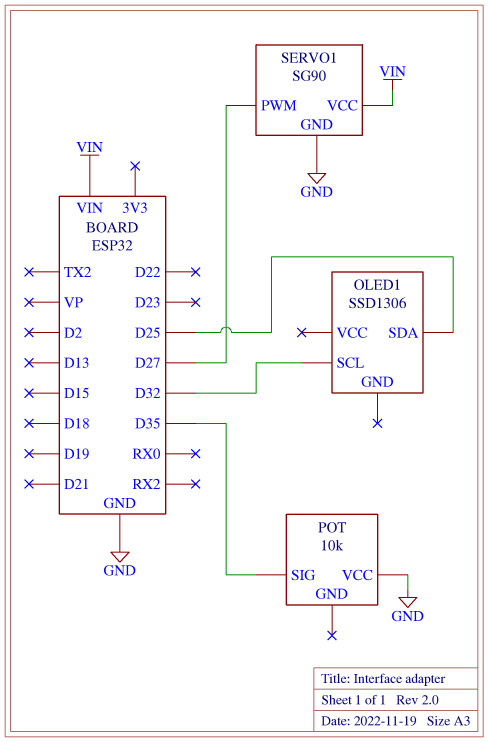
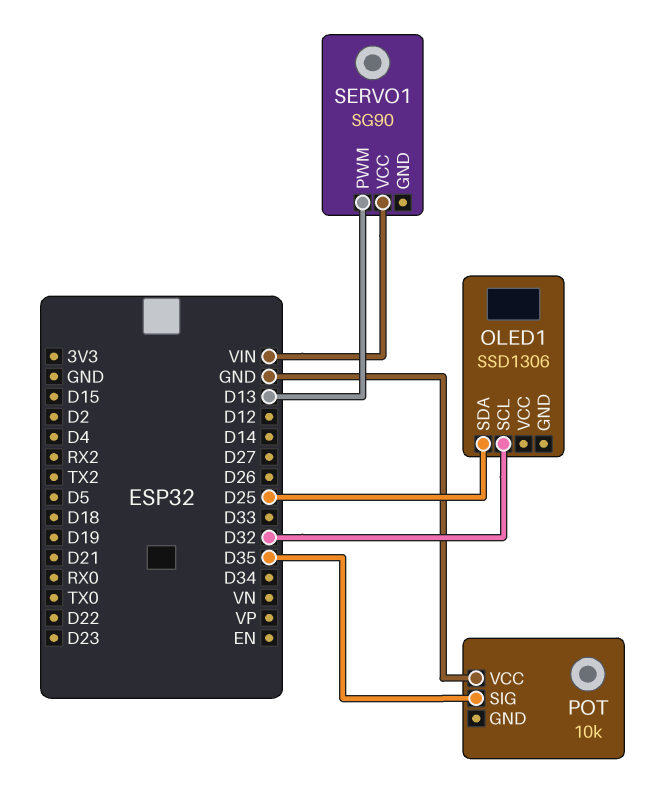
SERVO1 pin GND: GND -> none
SERVO1 pin PWM: D27 -> D13

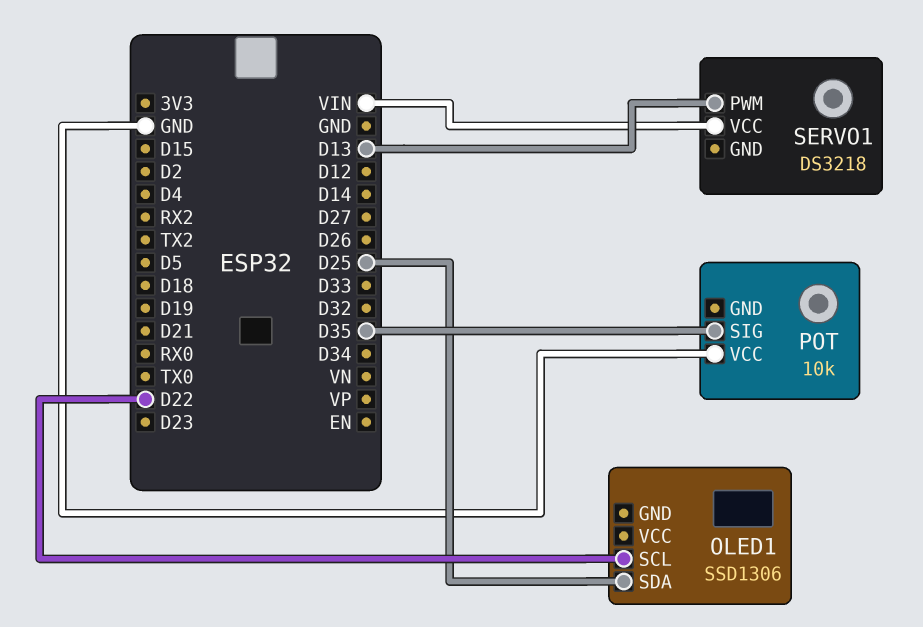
OLED1 pin SCL: D32 -> D22
SERVO1: SG90 -> DS3218

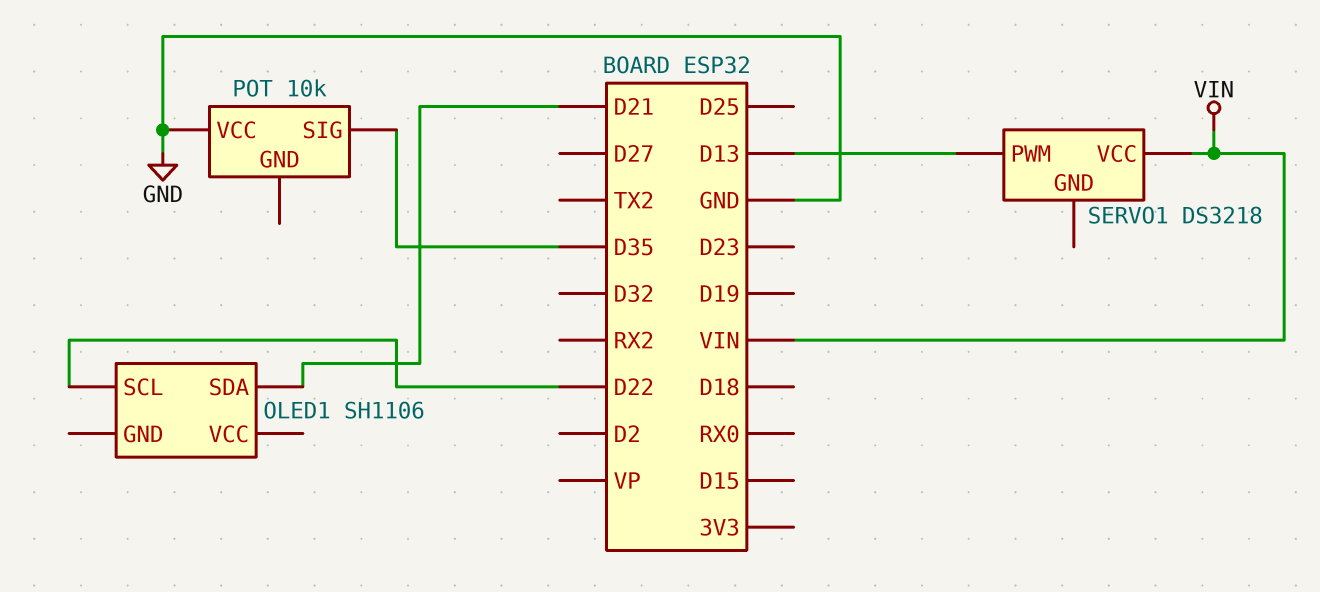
OLED1: SSD1306 -> SH1106
OLED1 pin SDA: D25 -> D21

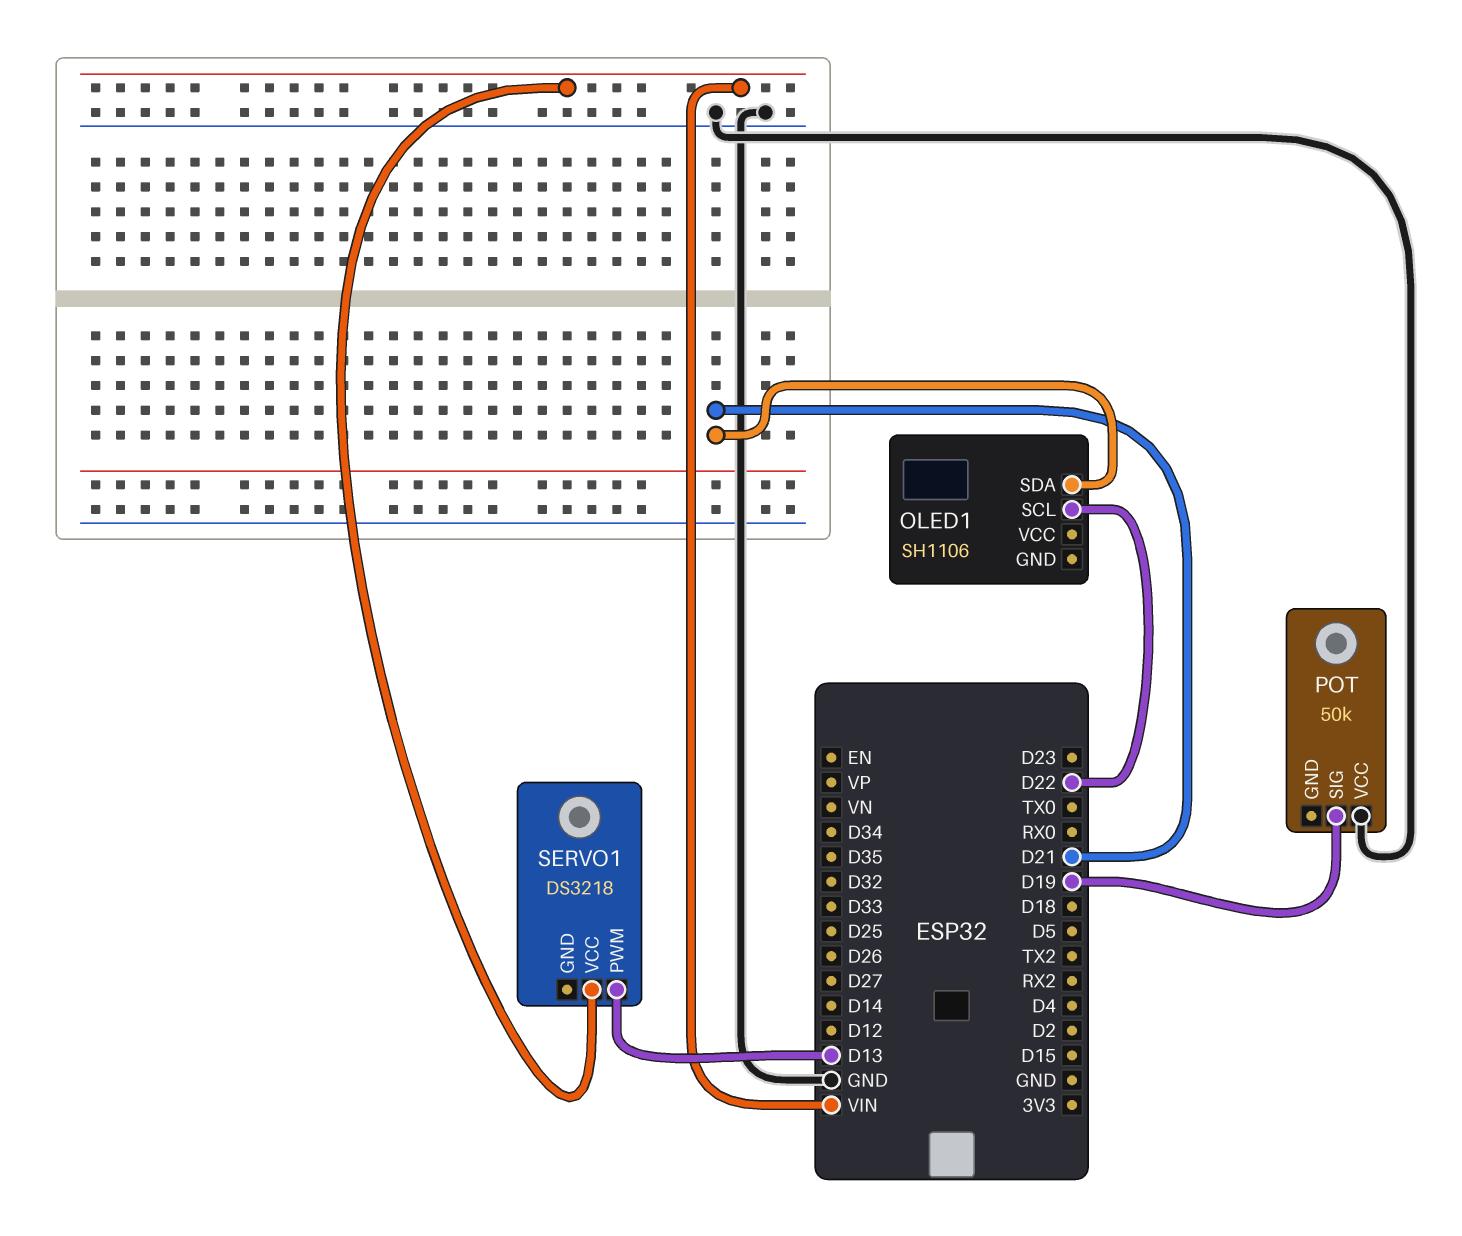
POT: 10k -> 50k
POT pin SIG: D35 -> D19

